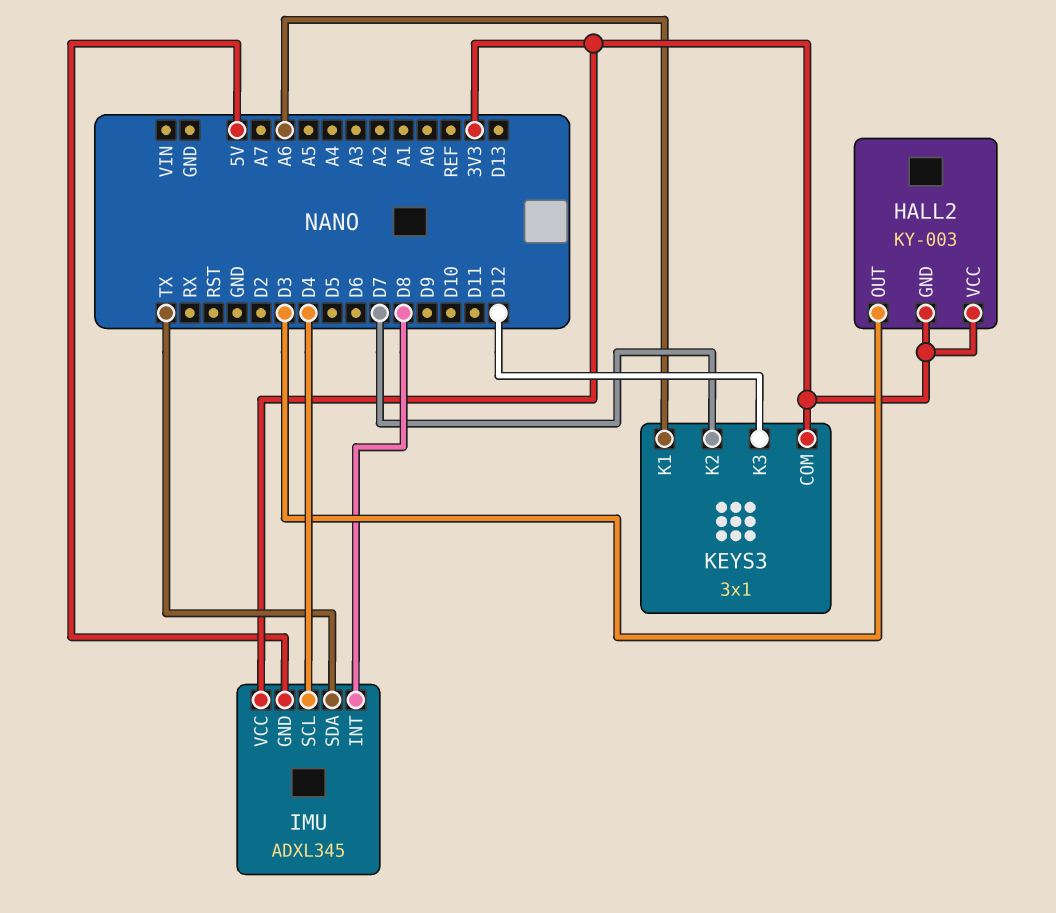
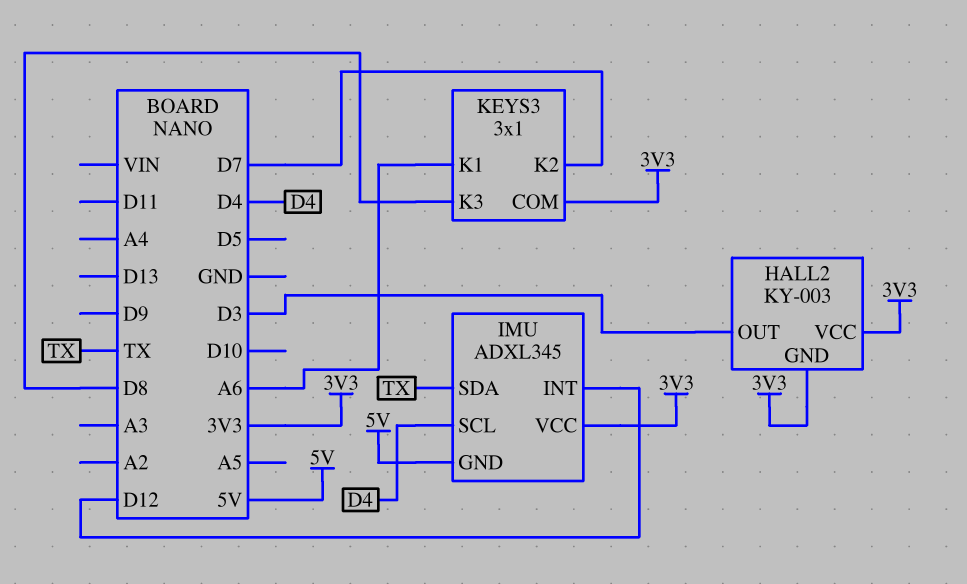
IMU pin INT: D8 -> D12
KEYS3 pin K3: D12 -> D8

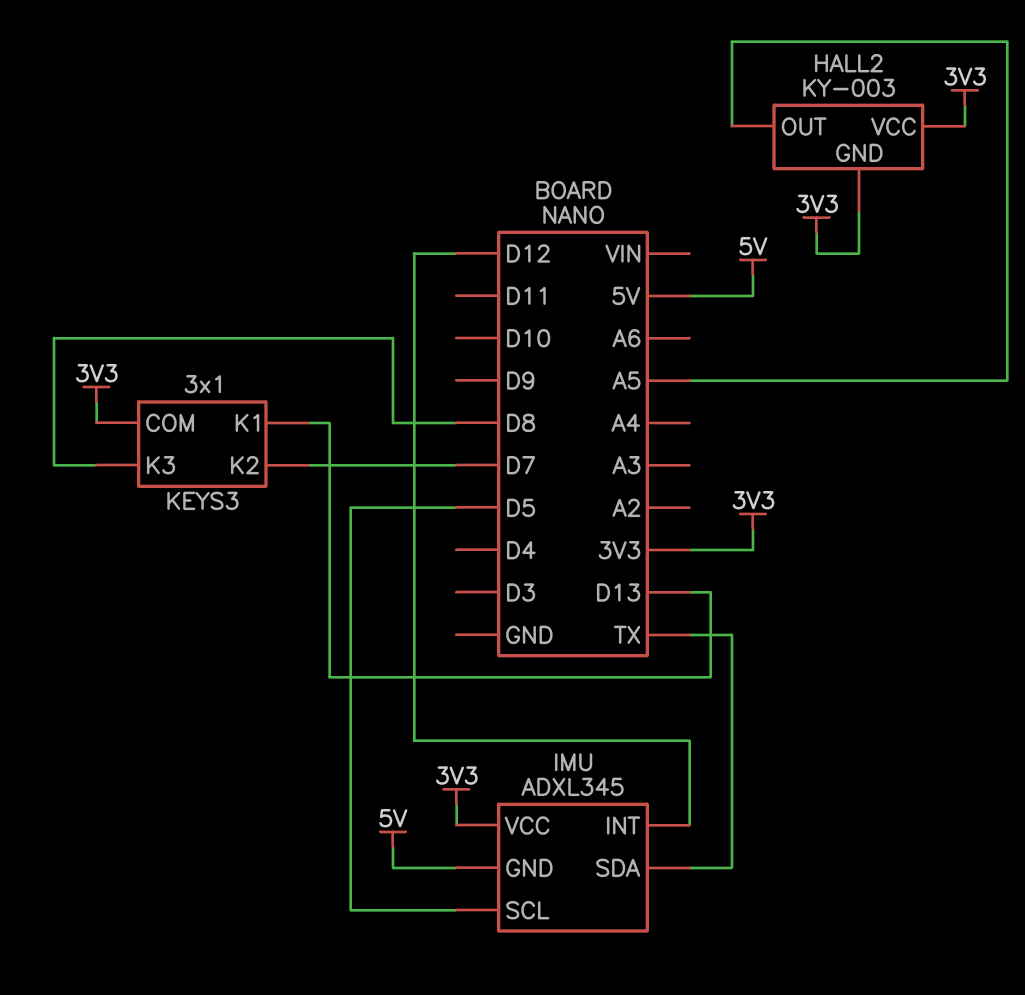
HALL2 pin OUT: D3 -> A5
IMU pin SCL: D4 -> D5
KEYS3 pin K1: A6 -> D13

